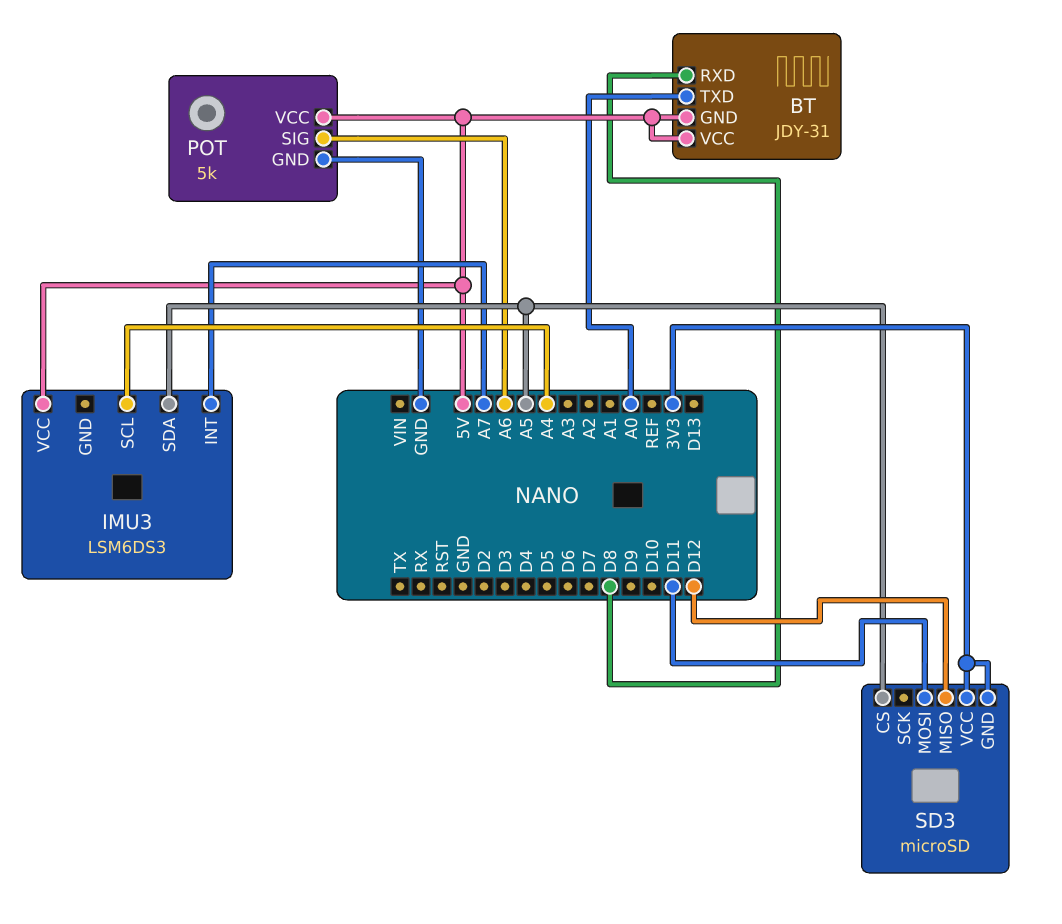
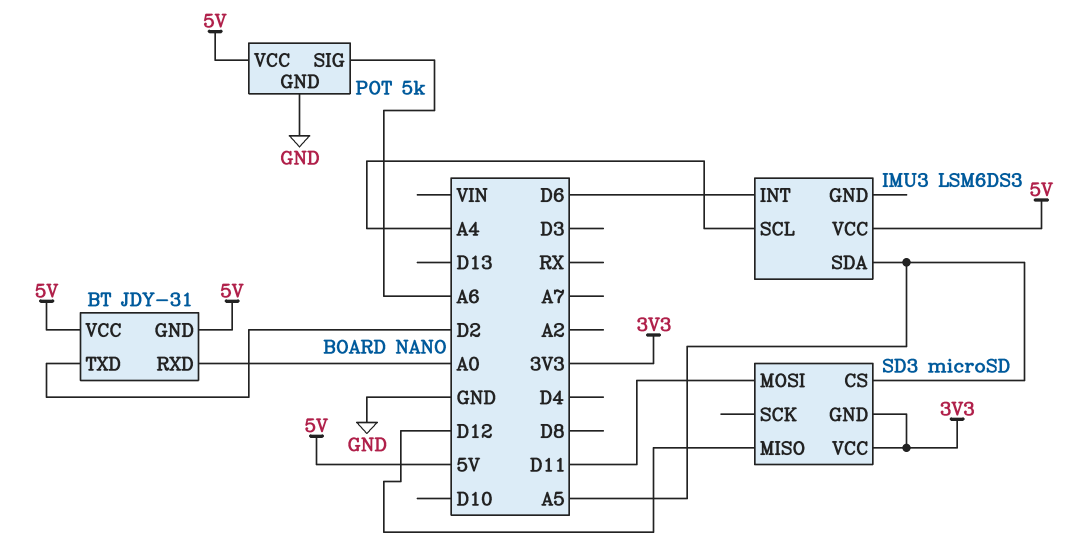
BT pin RXD: D8 -> A0
BT pin TXD: A0 -> D2
IMU3 pin INT: A7 -> D6

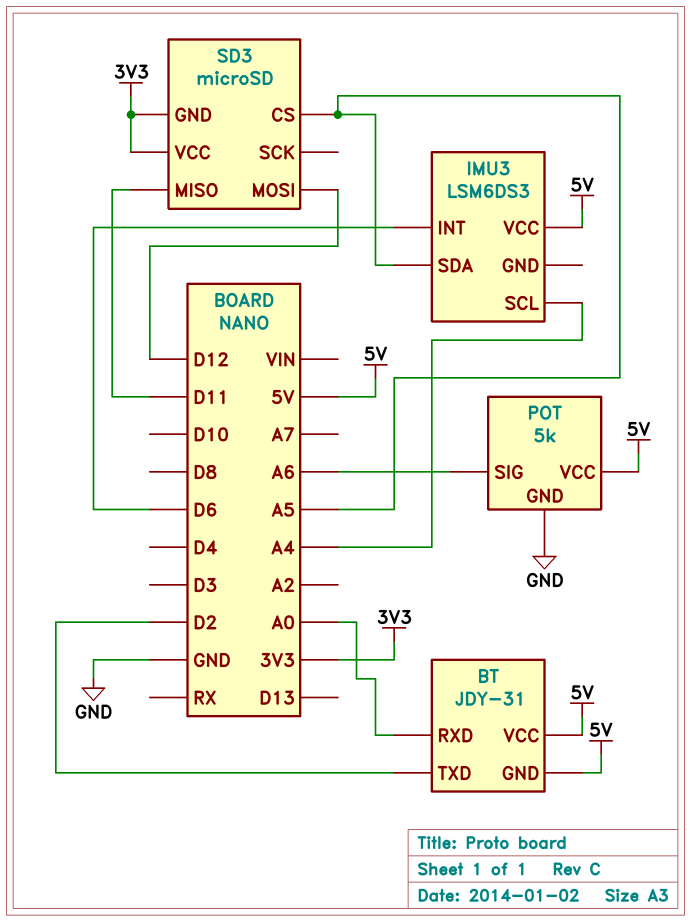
SD3 pin MISO: D12 -> D11
SD3 pin MOSI: D11 -> D12

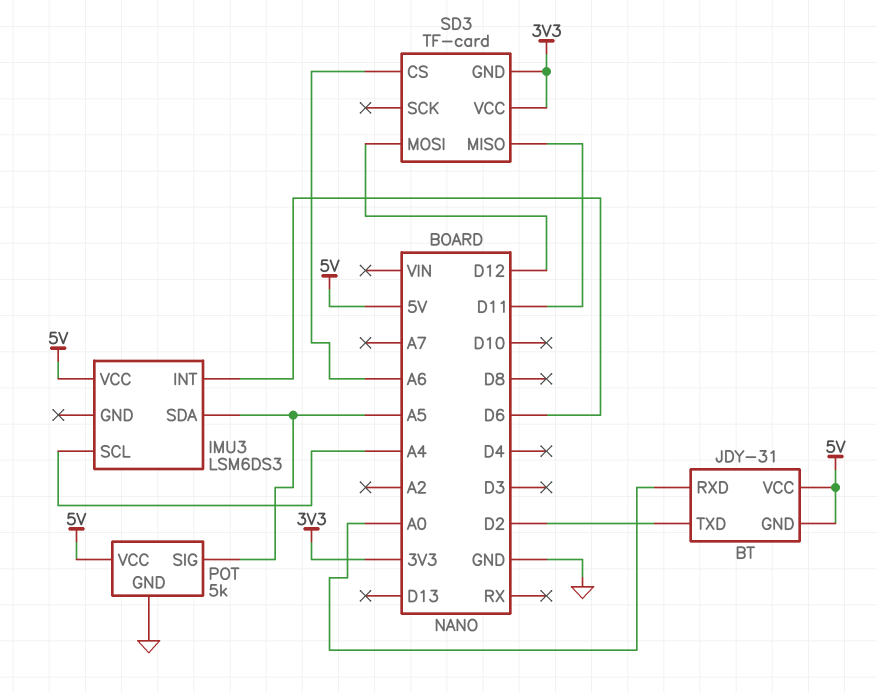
POT pin SIG: A6 -> A5
SD3: microSD -> TF-card
SD3 pin CS: A5 -> A6

